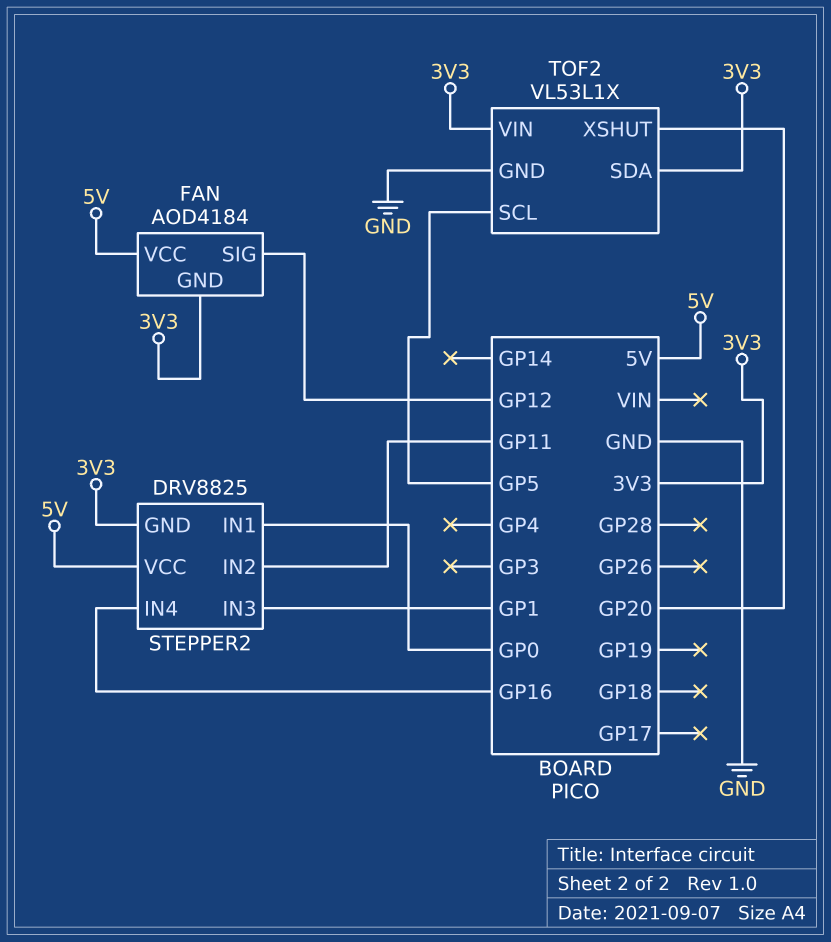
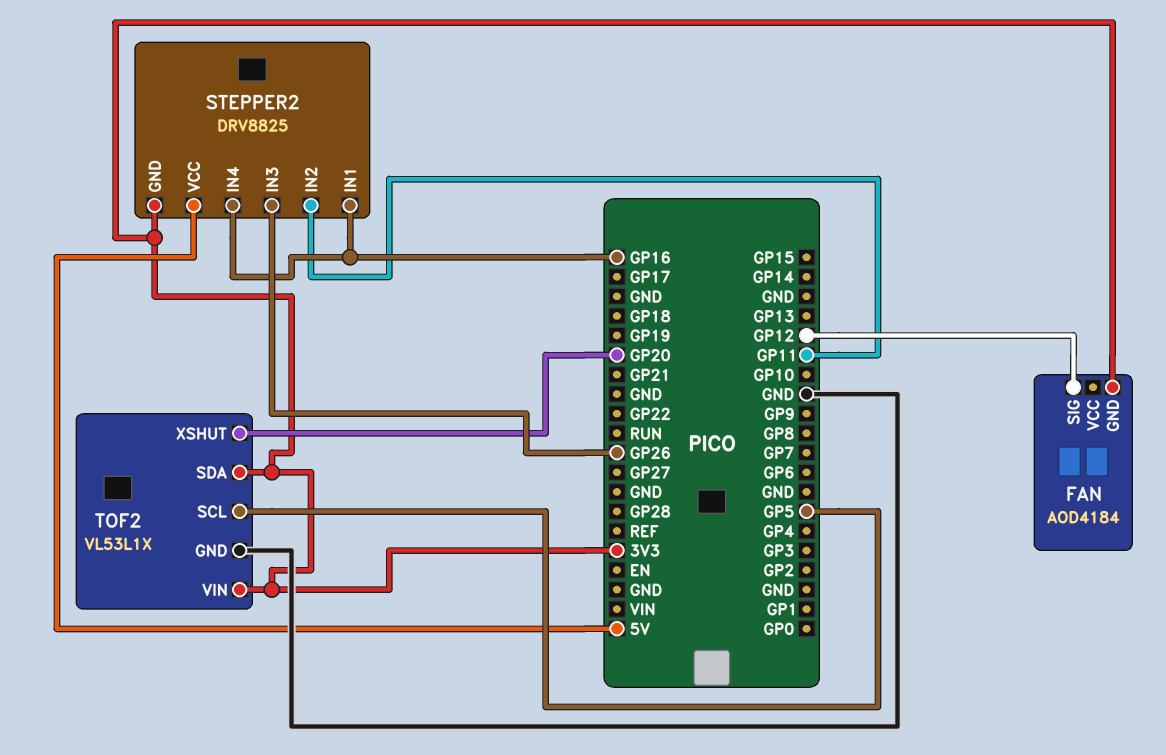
FAN pin VCC: 5V -> none
STEPPER2 pin IN1: GP0 -> GP16
STEPPER2 pin IN3: GP1 -> GP26

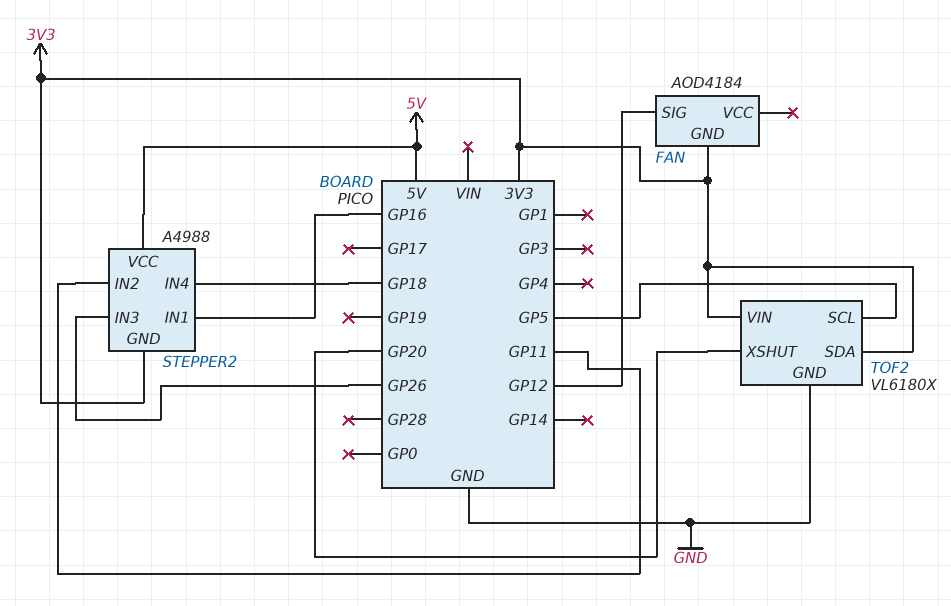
STEPPER2: DRV8825 -> A4988
STEPPER2 pin IN4: GP16 -> GP18
TOF2: VL53L1X -> VL6180X

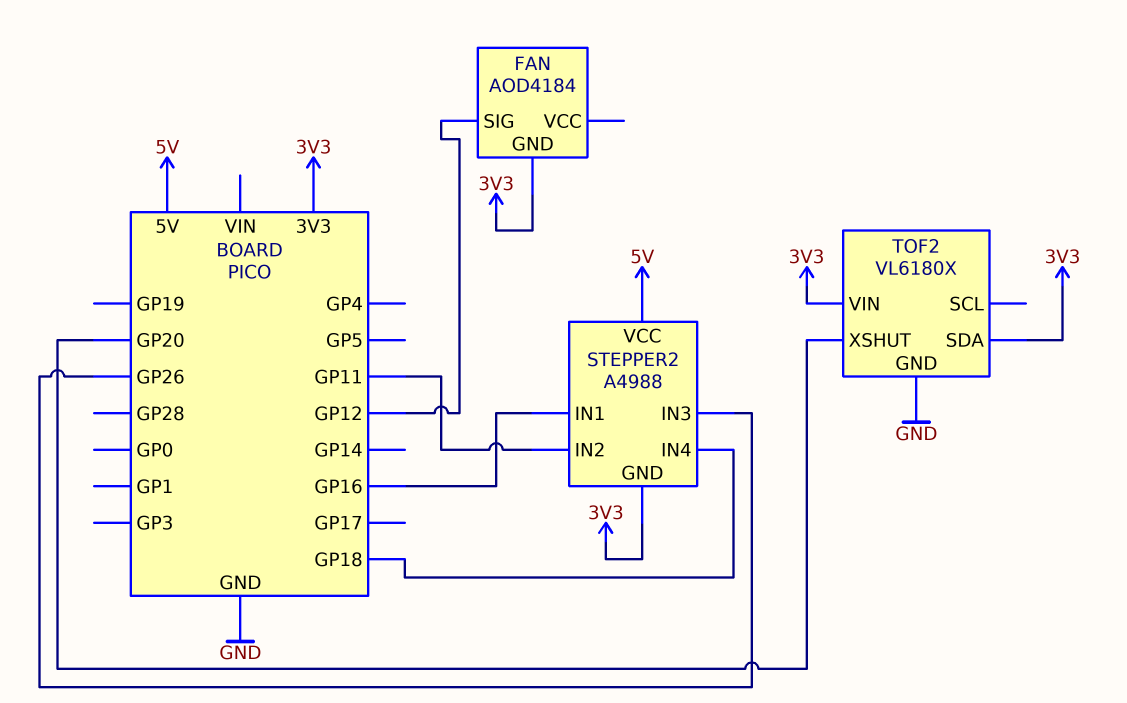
TOF2 pin SCL: GP5 -> none

